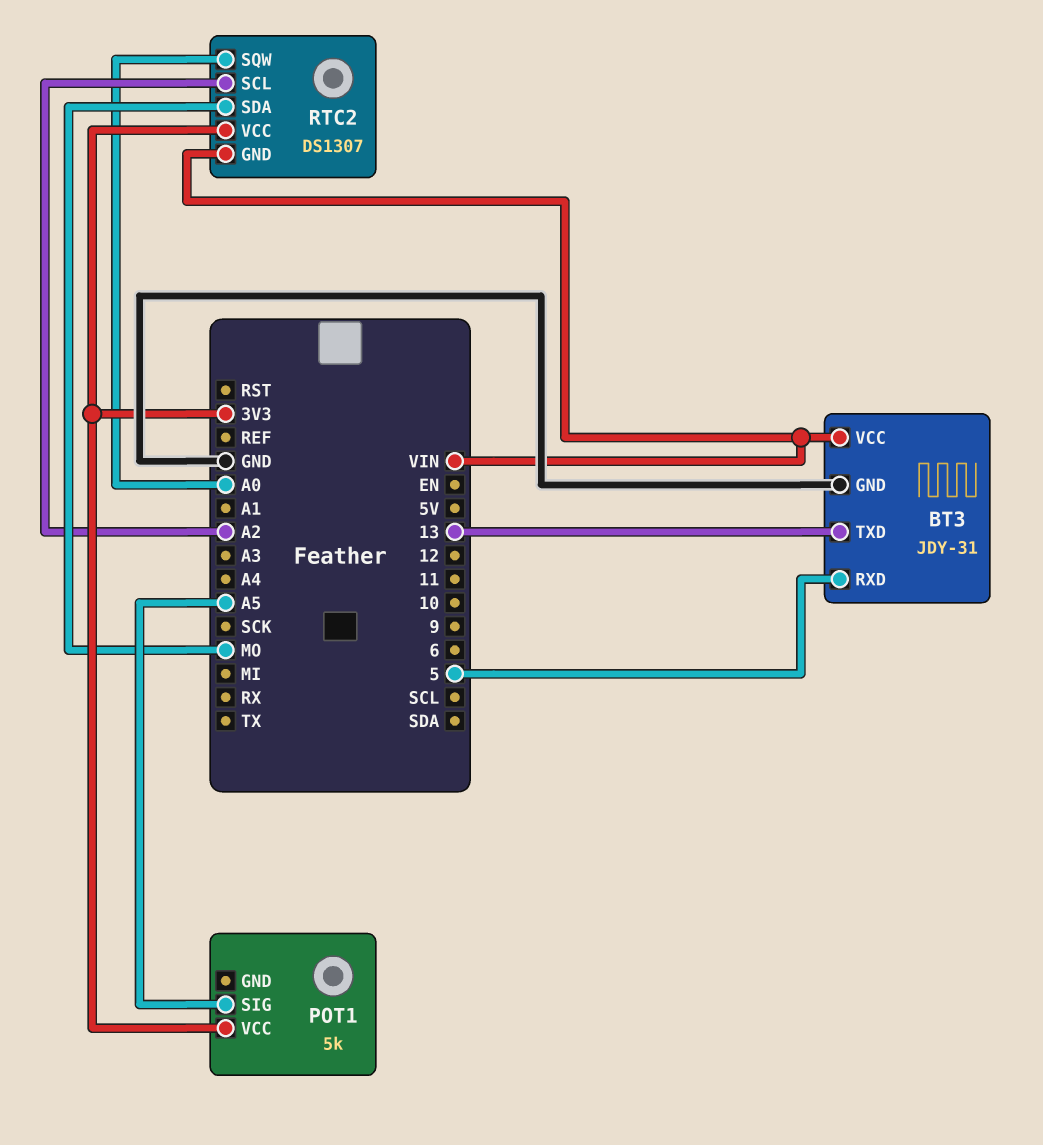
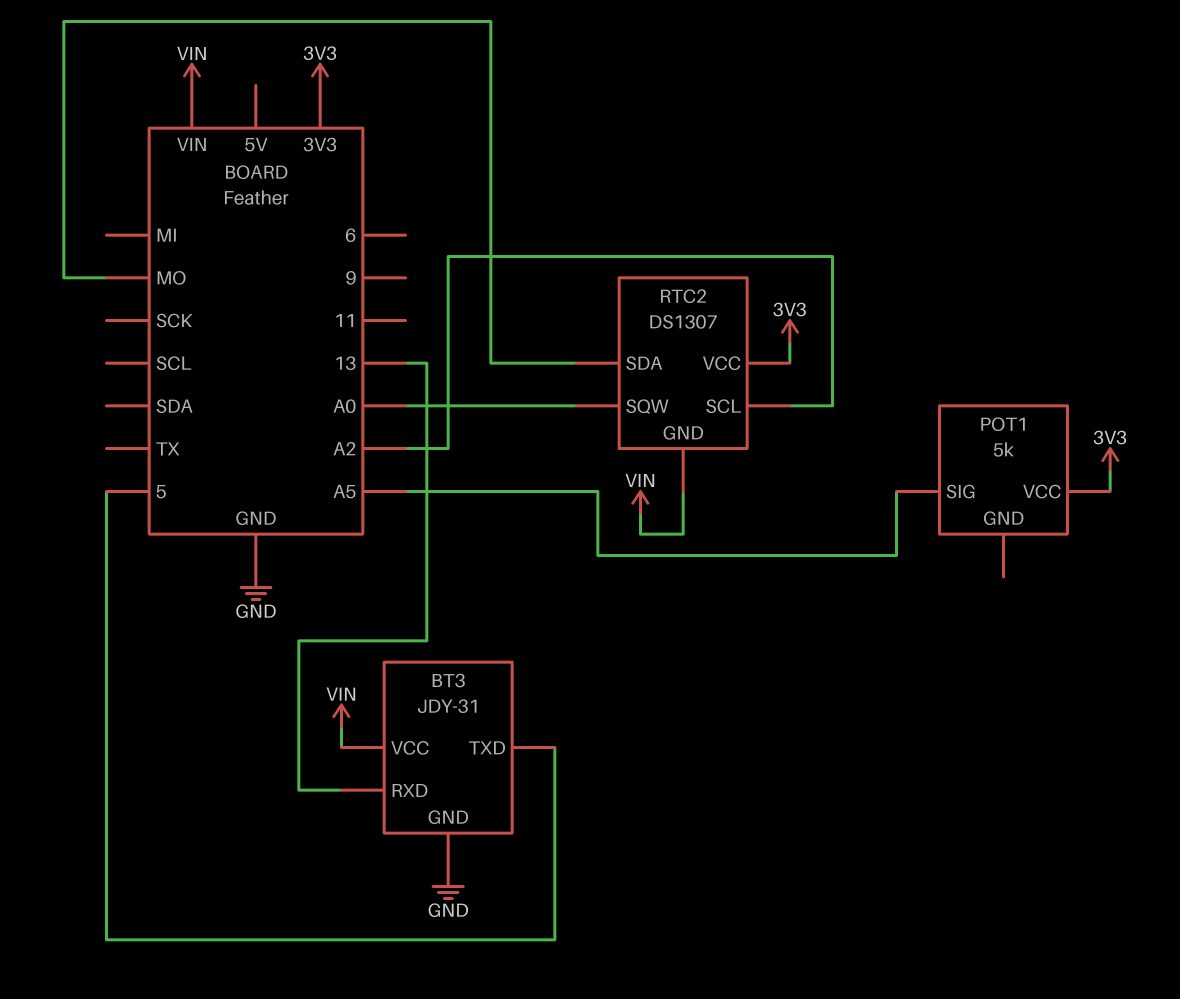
BT3 pin RXD: 5 -> 13
BT3 pin TXD: 13 -> 5

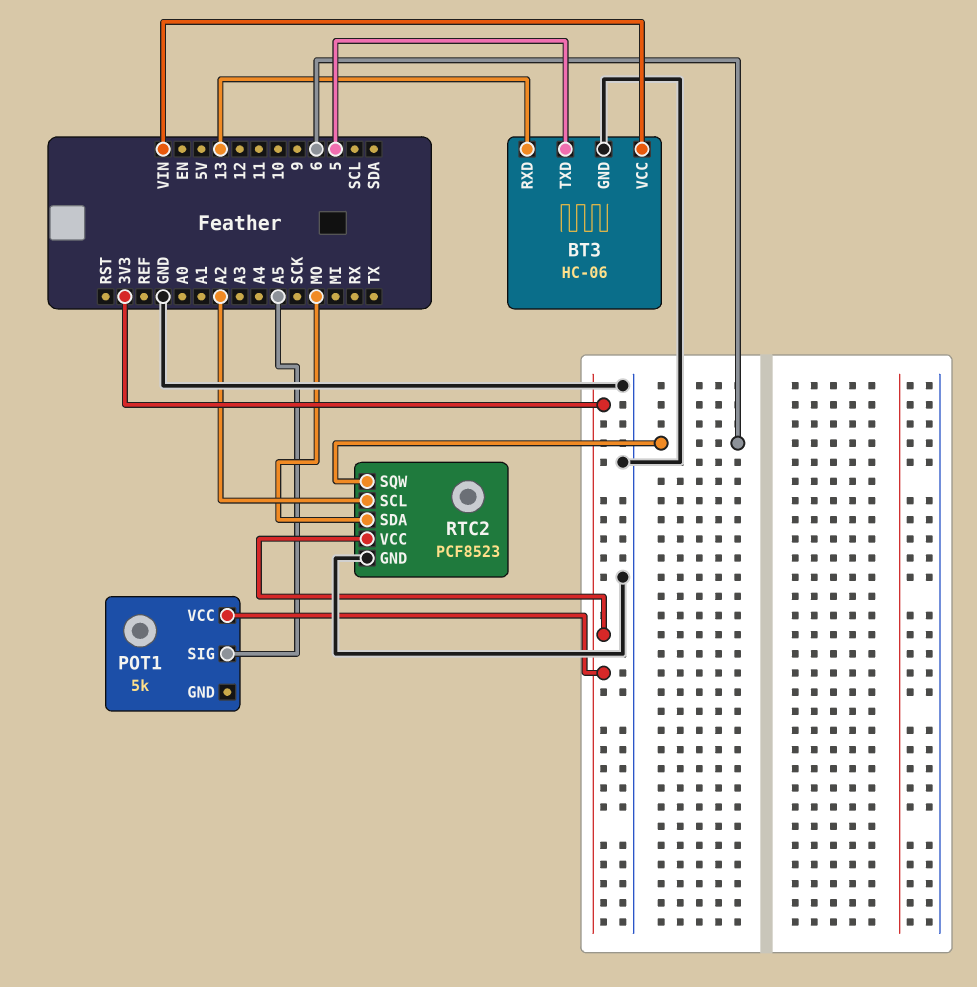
BT3: JDY-31 -> HC-06
RTC2: DS1307 -> PCF8523
RTC2 pin GND: VIN -> GND
RTC2 pin SQW: A0 -> 6

